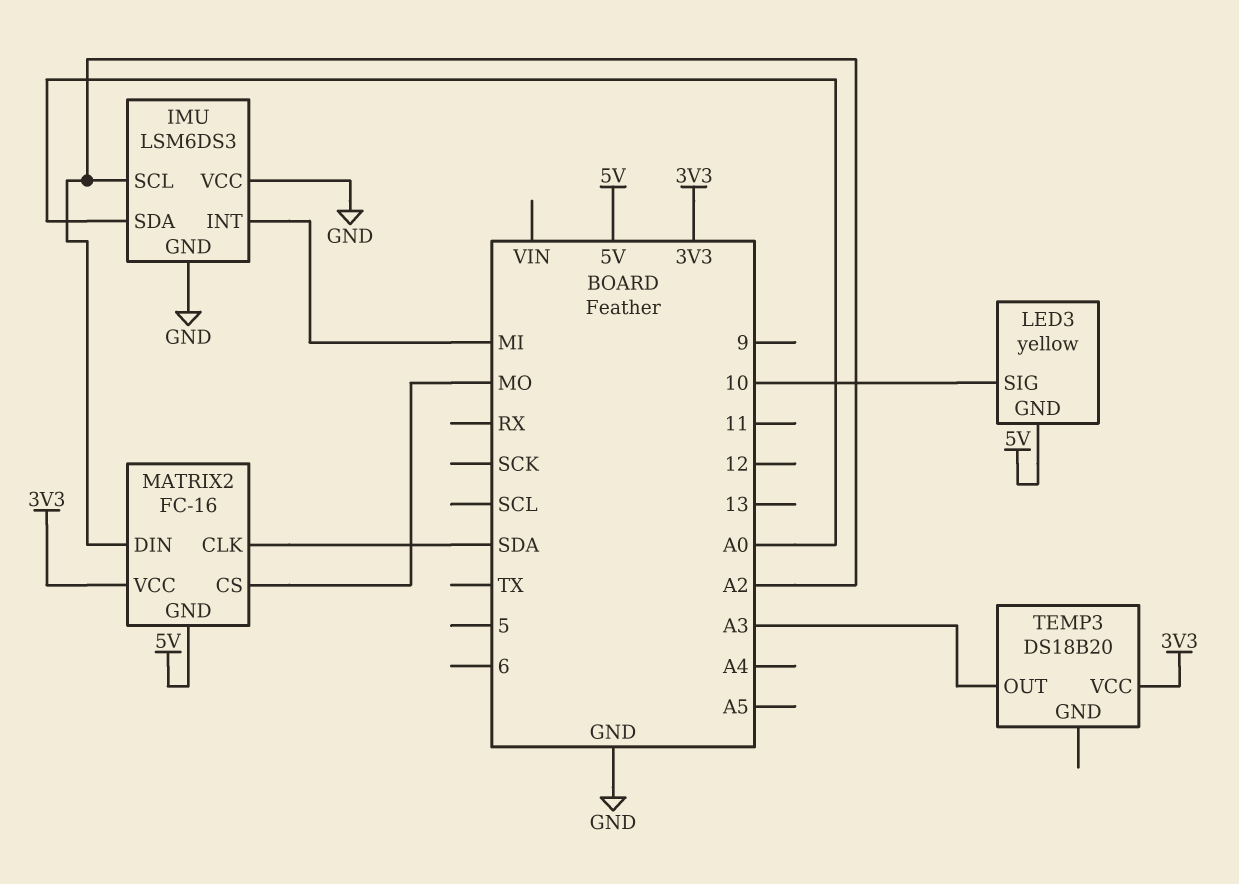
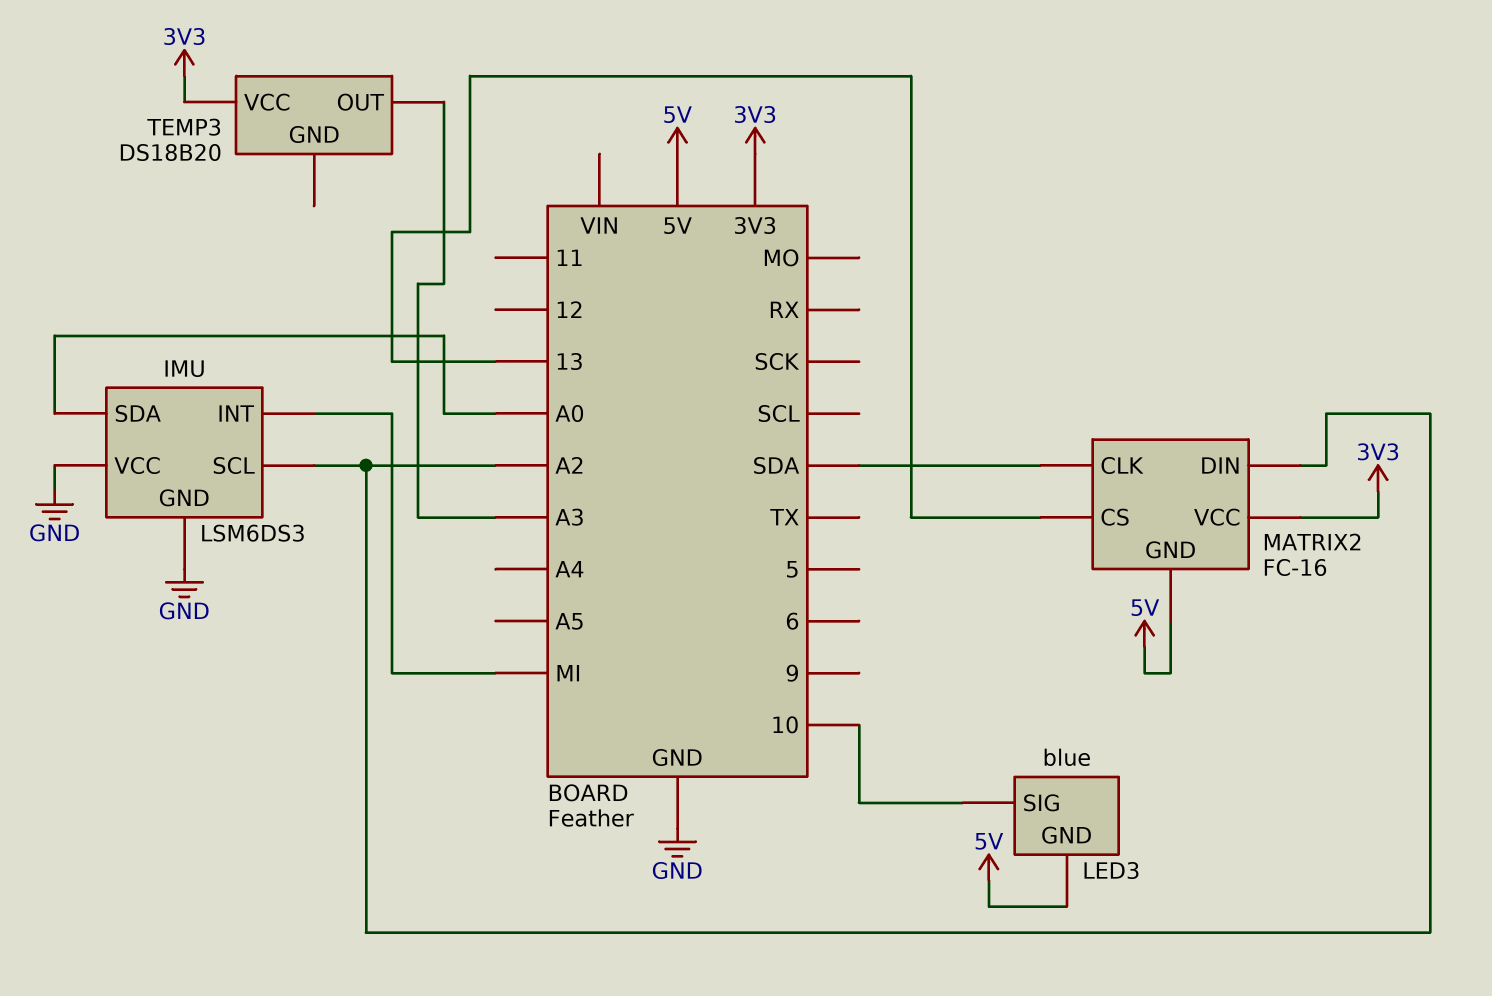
LED3: yellow -> blue
MATRIX2 pin CS: MO -> 13

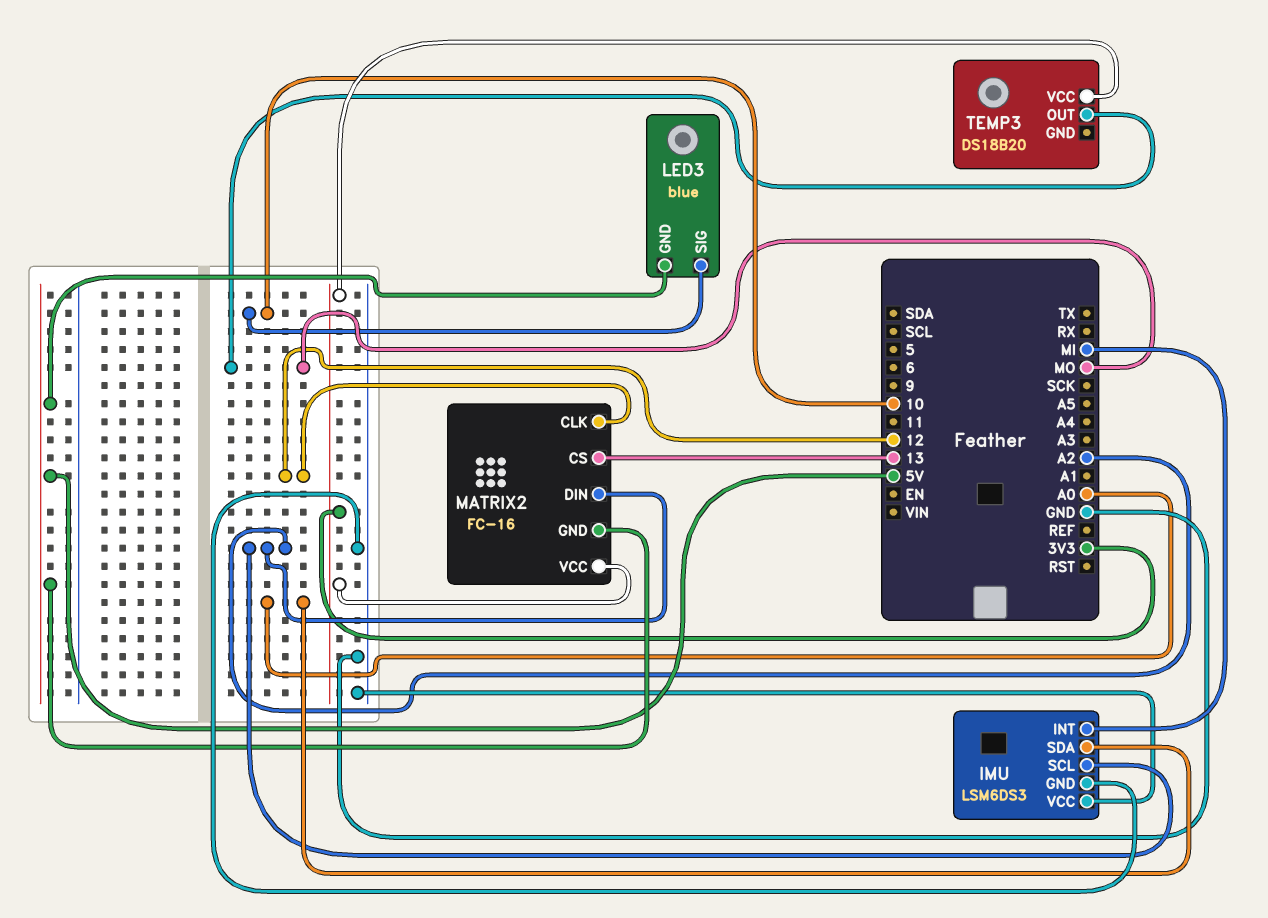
MATRIX2 pin CLK: SDA -> 12
TEMP3 pin OUT: A3 -> MO

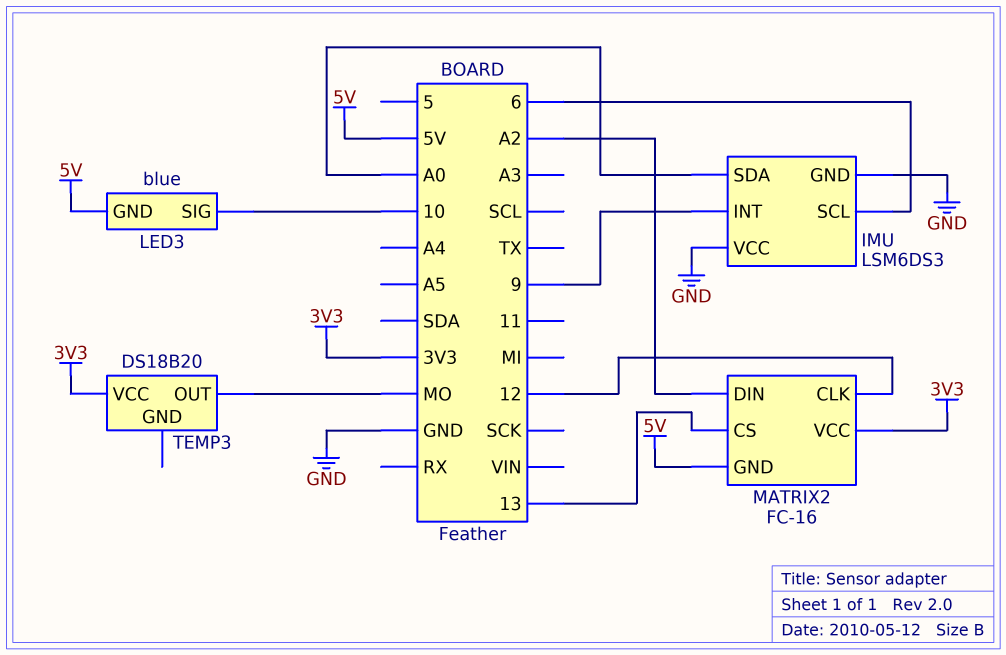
IMU pin INT: MI -> 9
IMU pin SCL: A2 -> 6

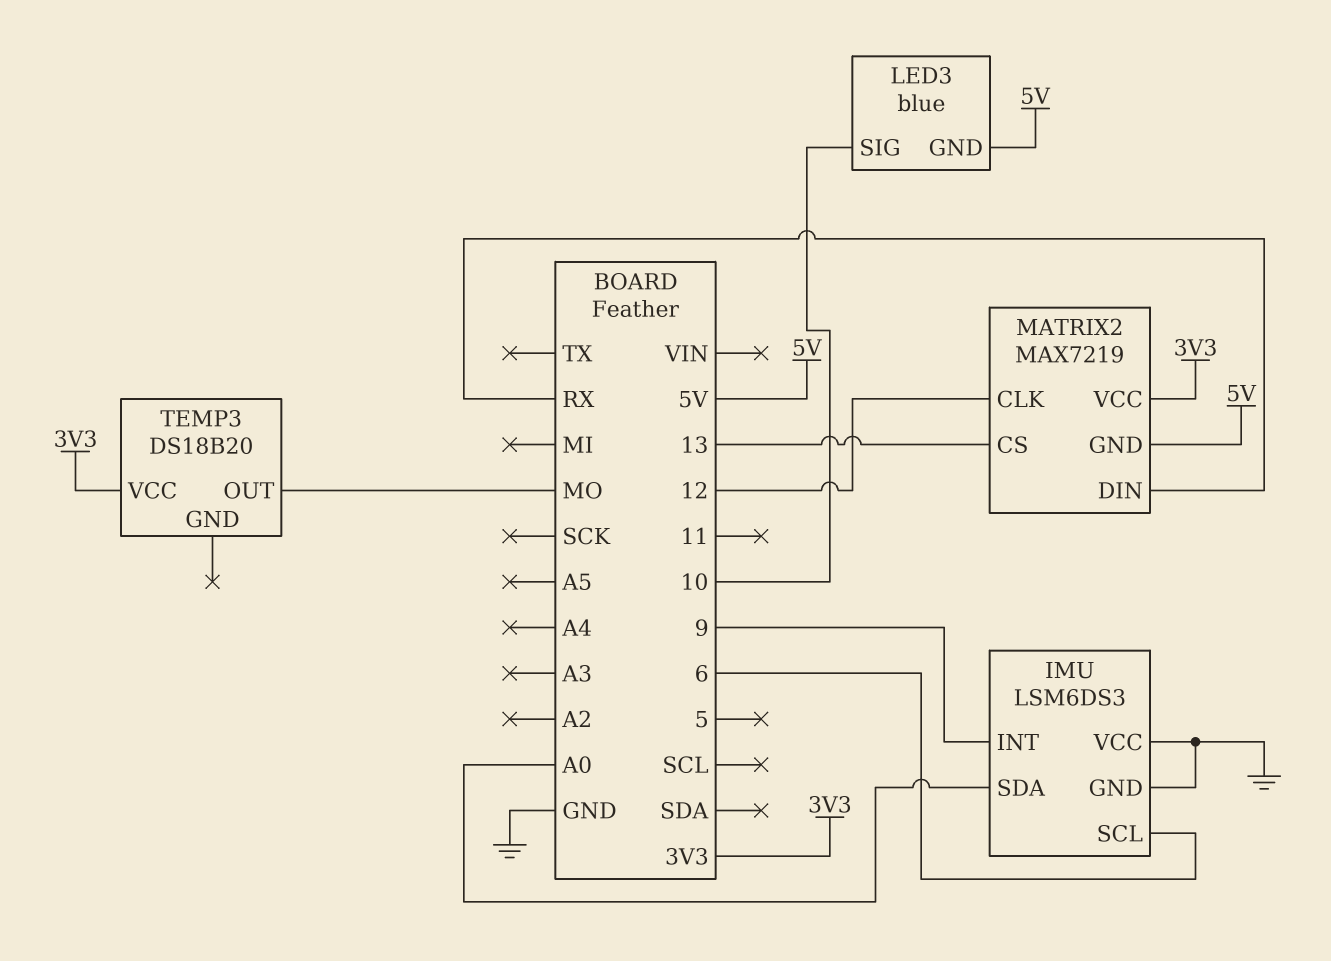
MATRIX2: FC-16 -> MAX7219
MATRIX2 pin DIN: A2 -> RX

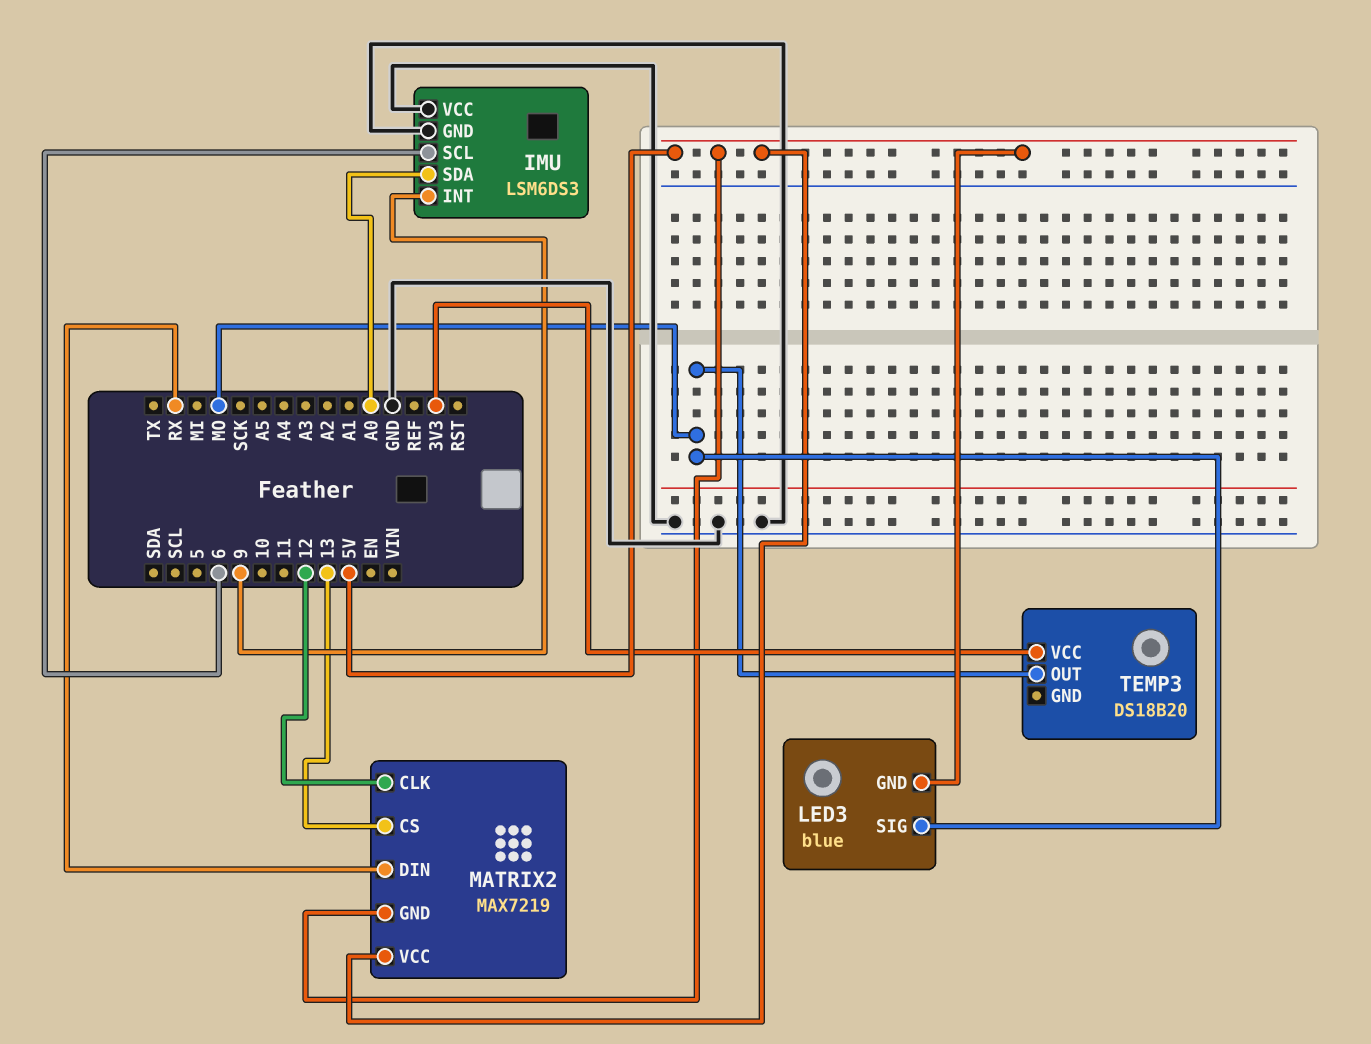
LED3 pin SIG: 10 -> MO
MATRIX2 pin VCC: 3V3 -> 5V

